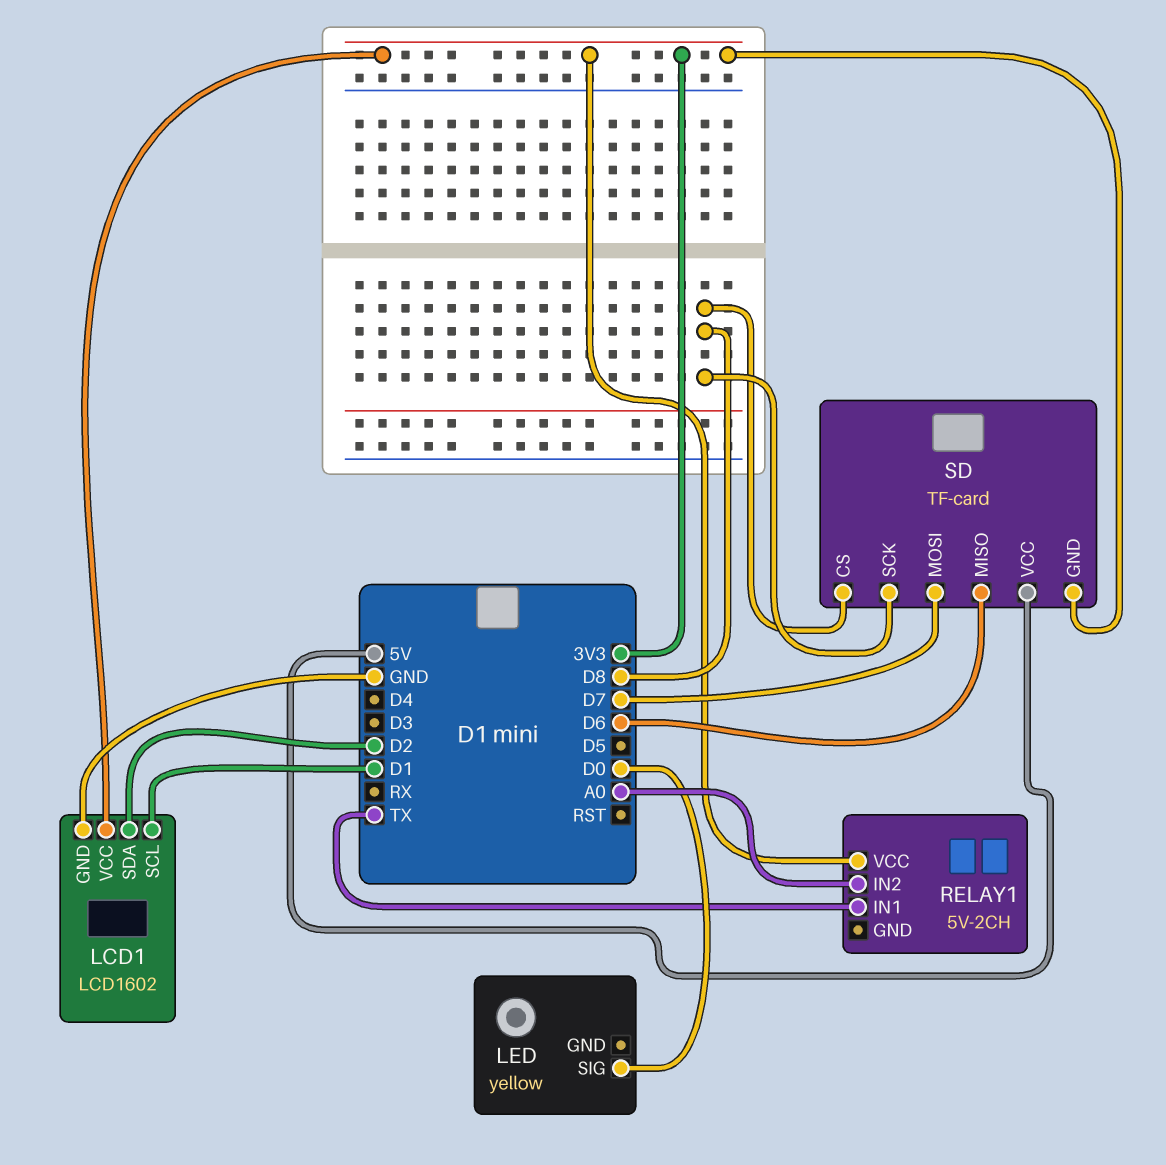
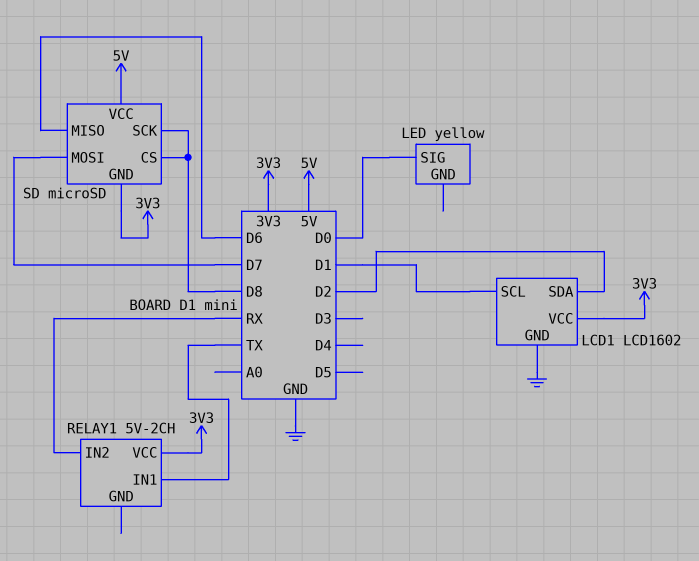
RELAY1 pin IN2: A0 -> RX
SD: TF-card -> microSD

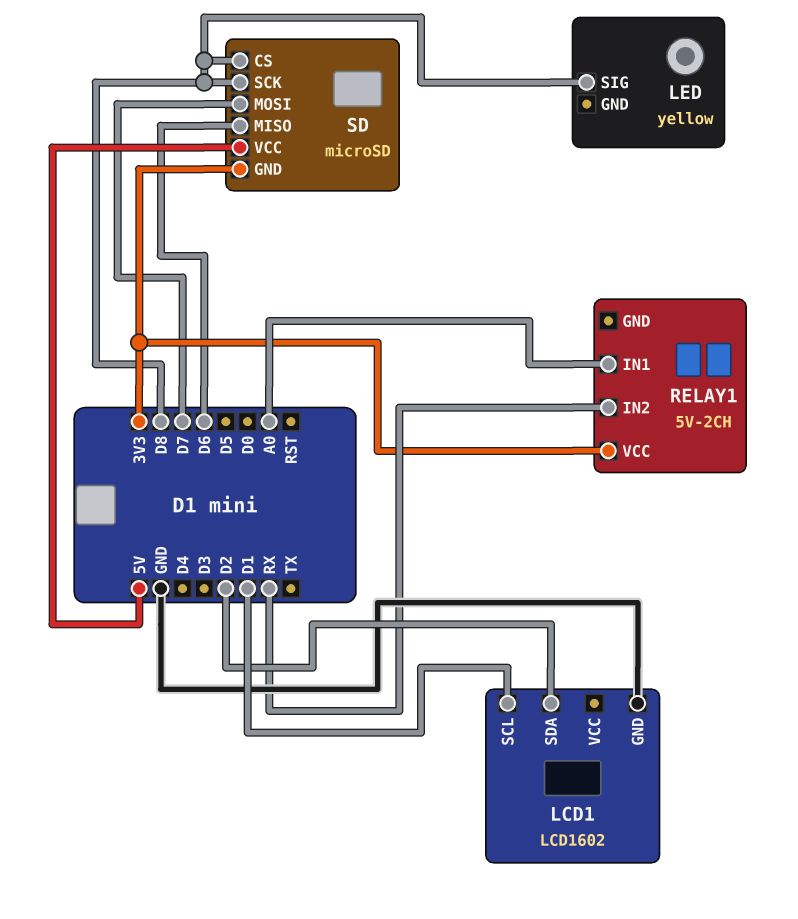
LCD1 pin VCC: 3V3 -> none
LED pin SIG: D0 -> D8
RELAY1 pin IN1: TX -> A0

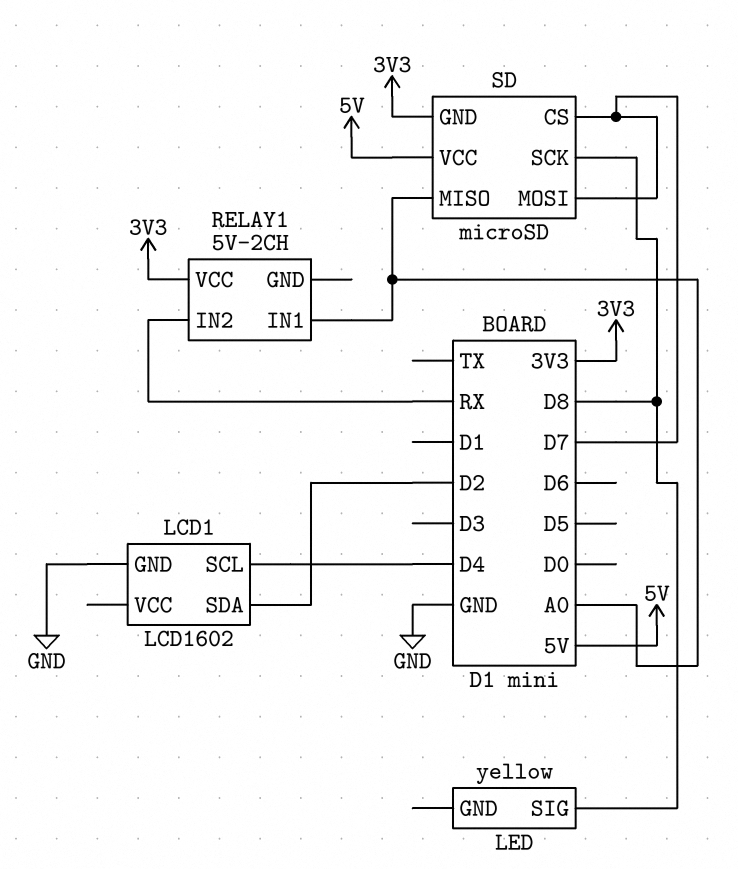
LCD1 pin SCL: D1 -> D4
SD pin CS: D8 -> D7
SD pin MISO: D6 -> A0

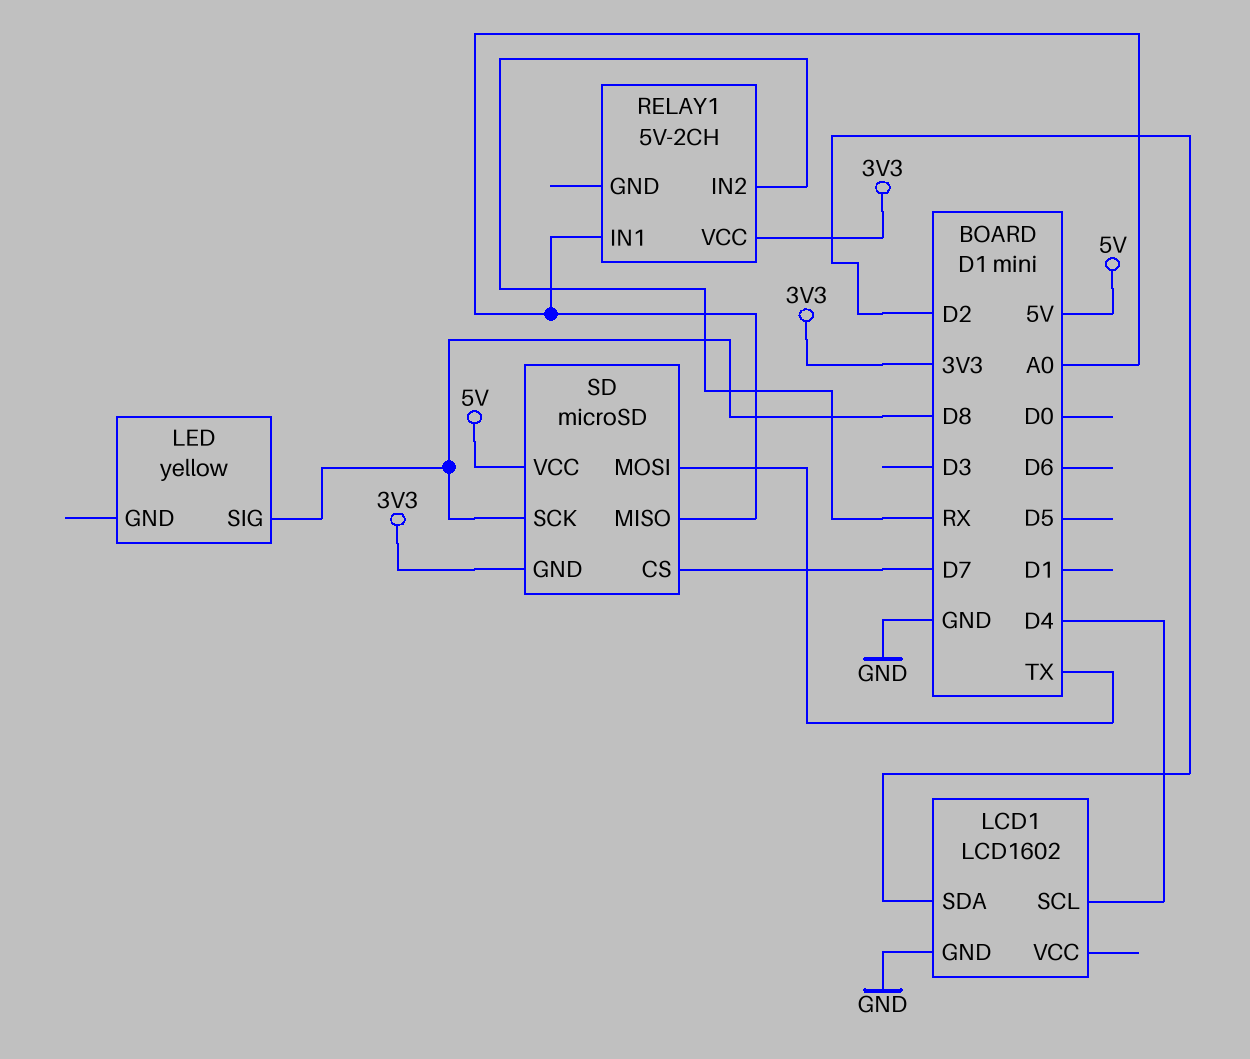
SD pin MOSI: D7 -> TX

